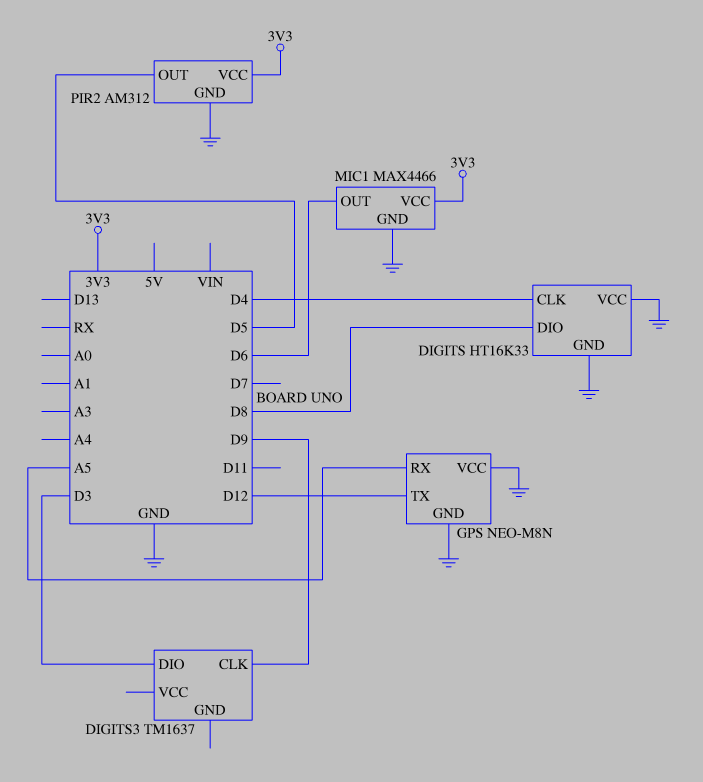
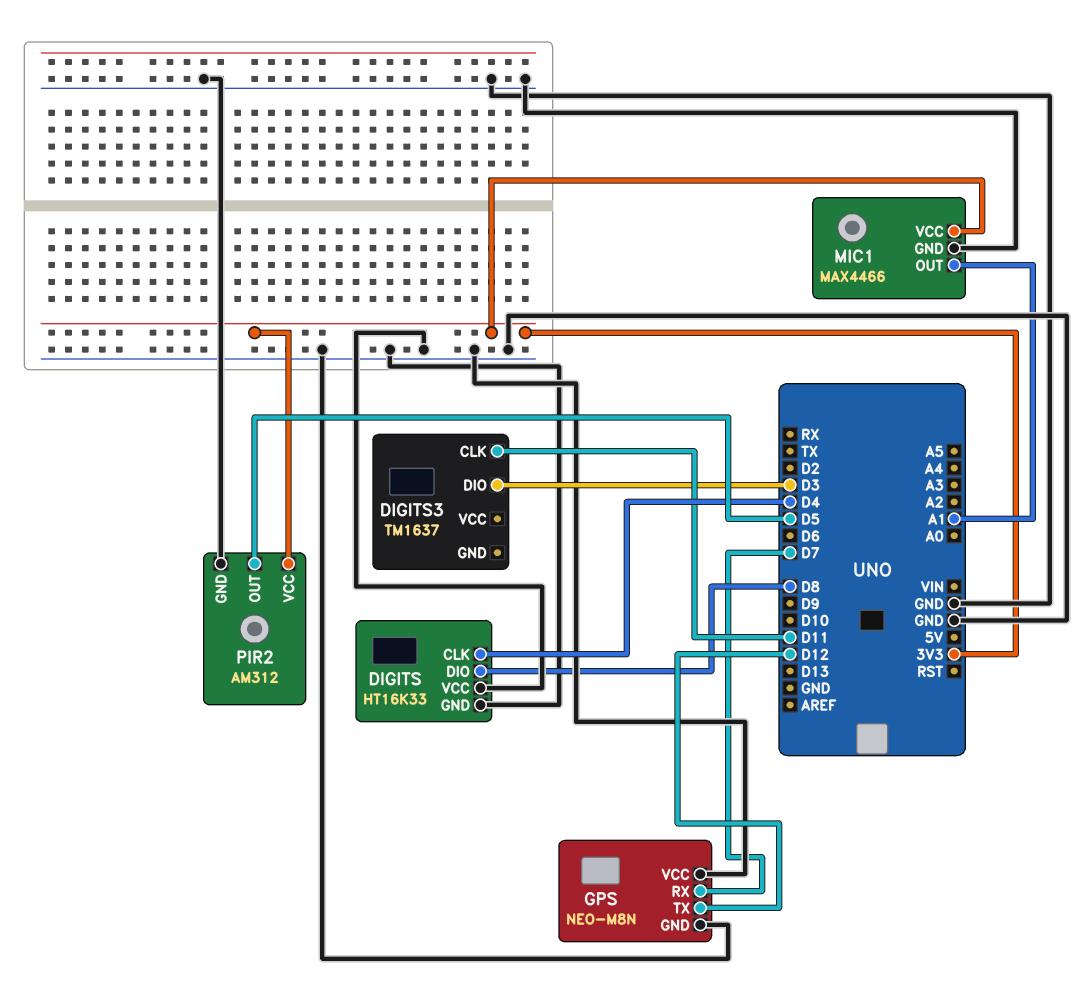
DIGITS3 pin CLK: D9 -> D11
GPS pin RX: A5 -> D7
MIC1 pin OUT: D6 -> A1

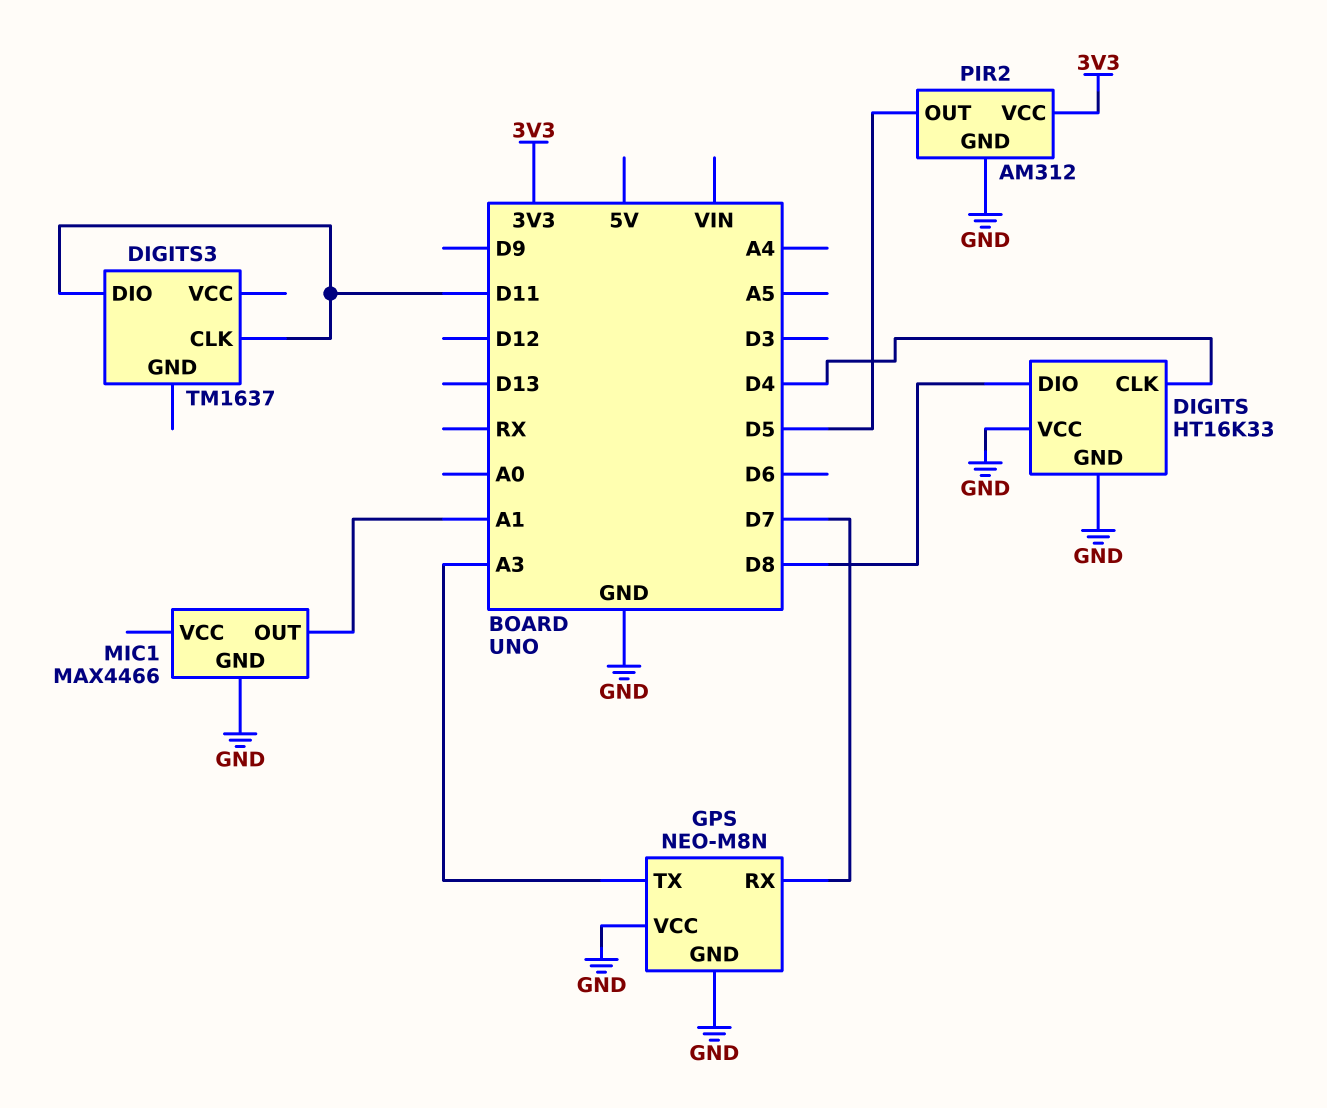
DIGITS3 pin DIO: D3 -> D11
GPS pin TX: D12 -> A3
MIC1 pin VCC: 3V3 -> none

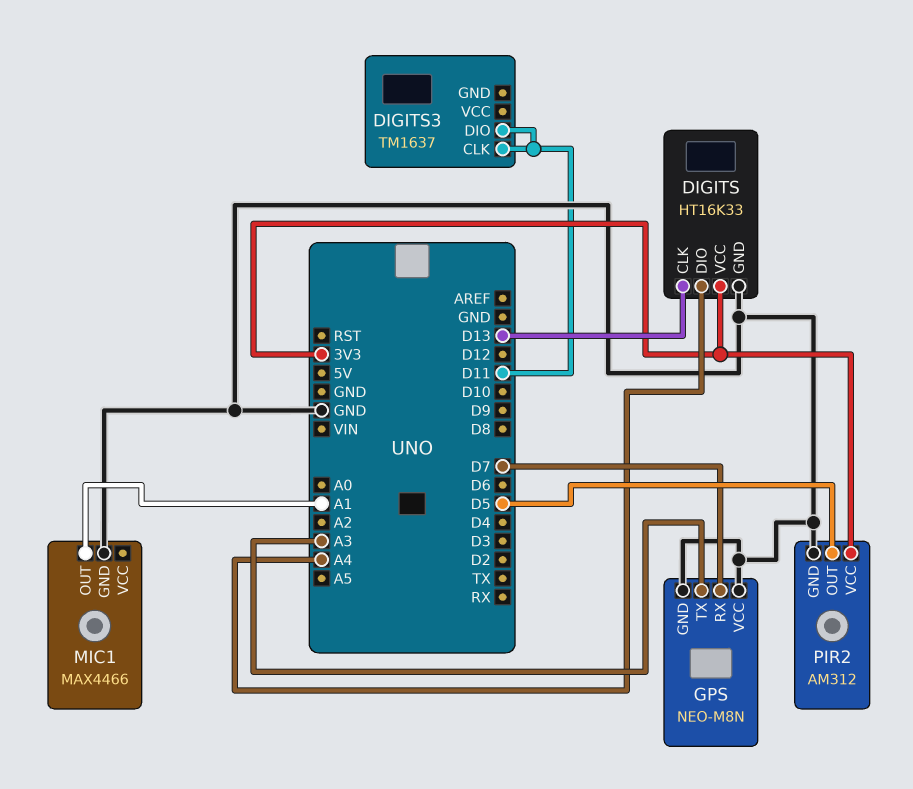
DIGITS pin CLK: D4 -> D13
DIGITS pin DIO: D8 -> A4
DIGITS pin VCC: GND -> 3V3

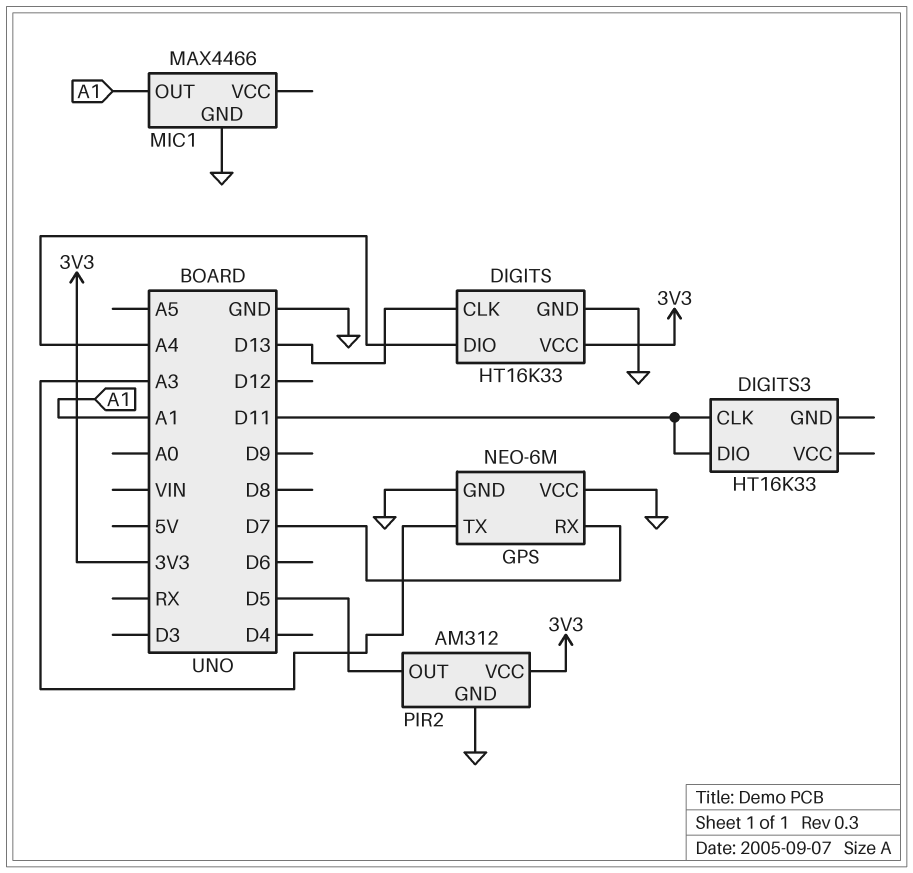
DIGITS3: TM1637 -> HT16K33
GPS: NEO-M8N -> NEO-6M

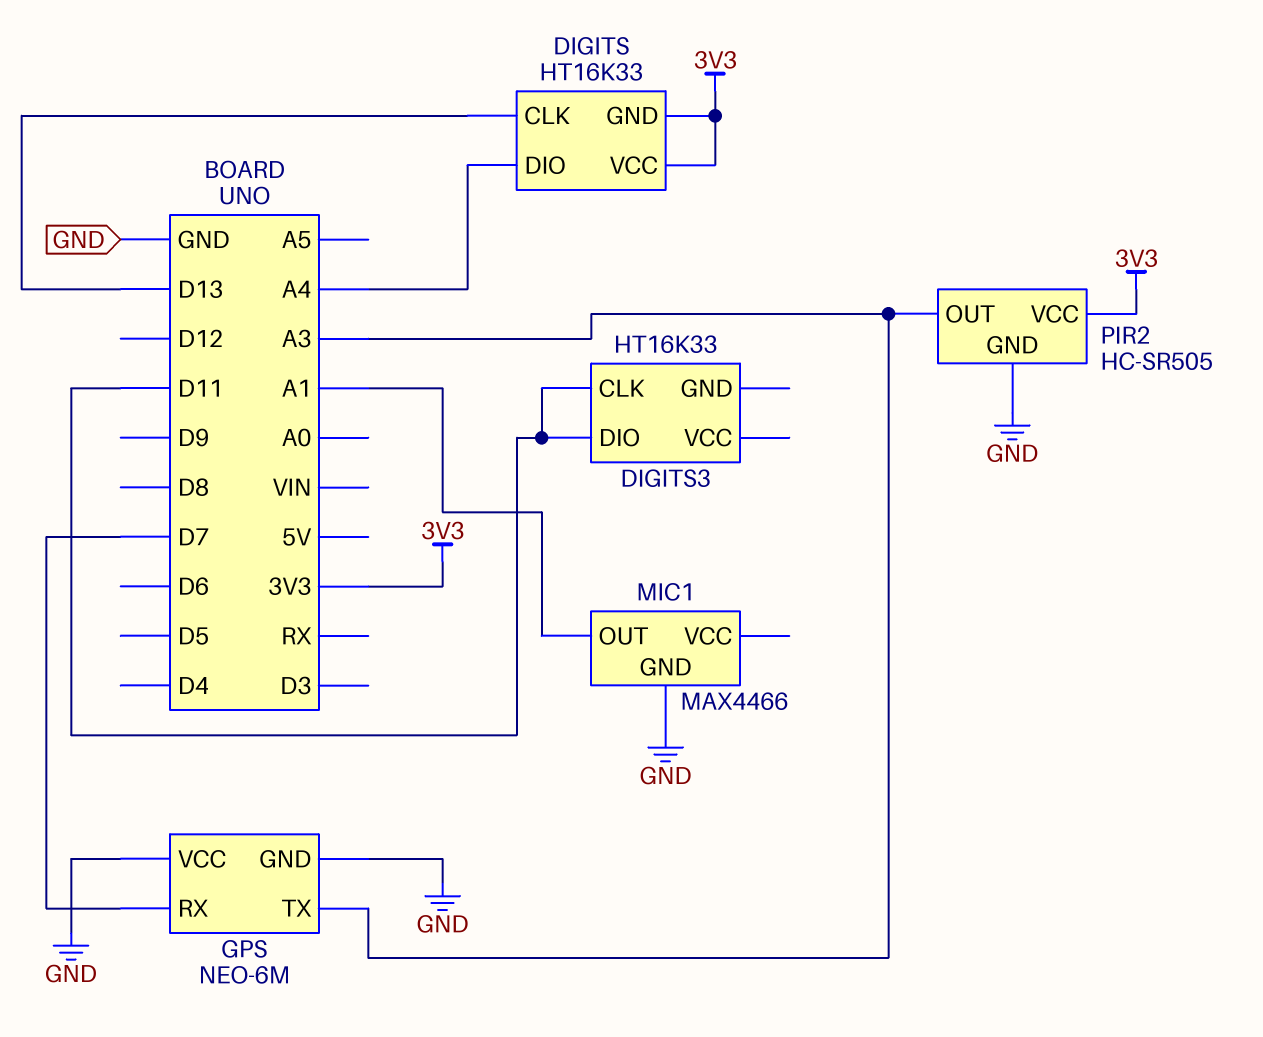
DIGITS pin GND: GND -> 3V3
PIR2: AM312 -> HC-SR505
PIR2 pin OUT: D5 -> A3

